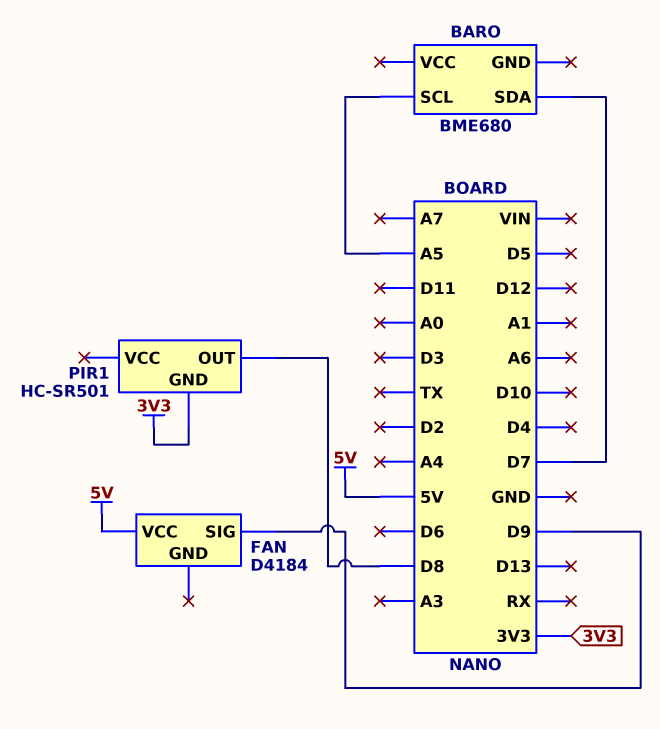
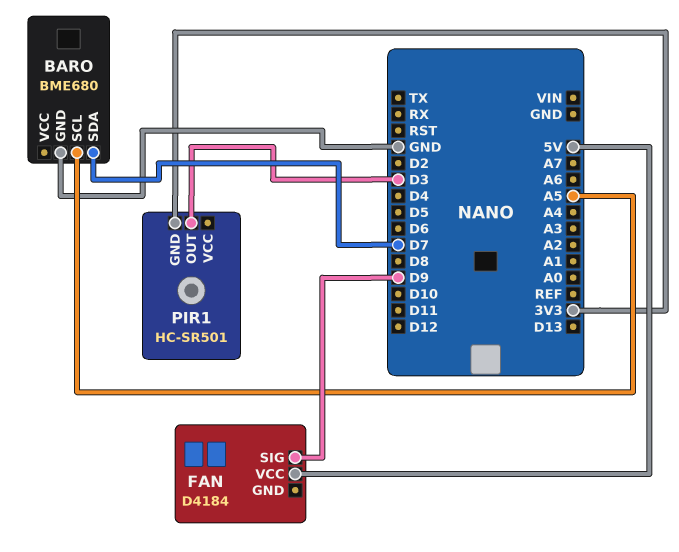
BARO pin GND: none -> GND
PIR1 pin OUT: D8 -> D3

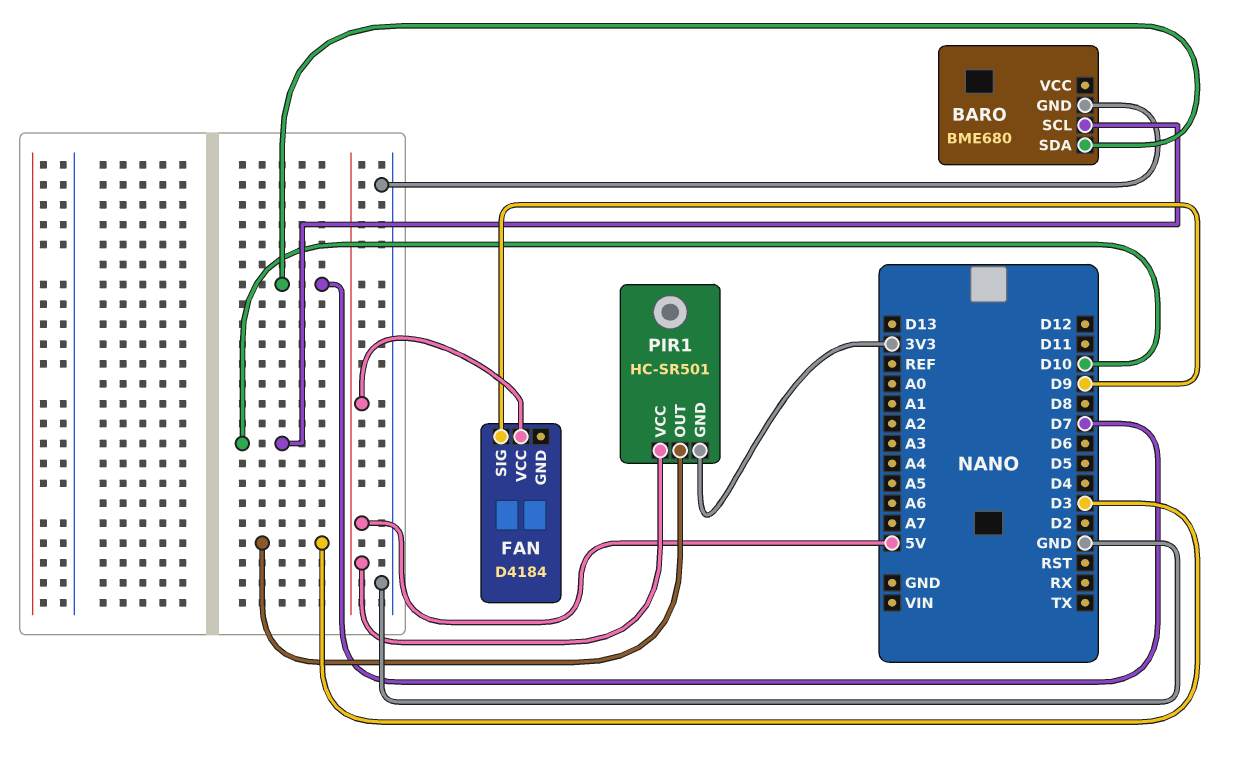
BARO pin SCL: A5 -> D10
PIR1 pin VCC: none -> 5V

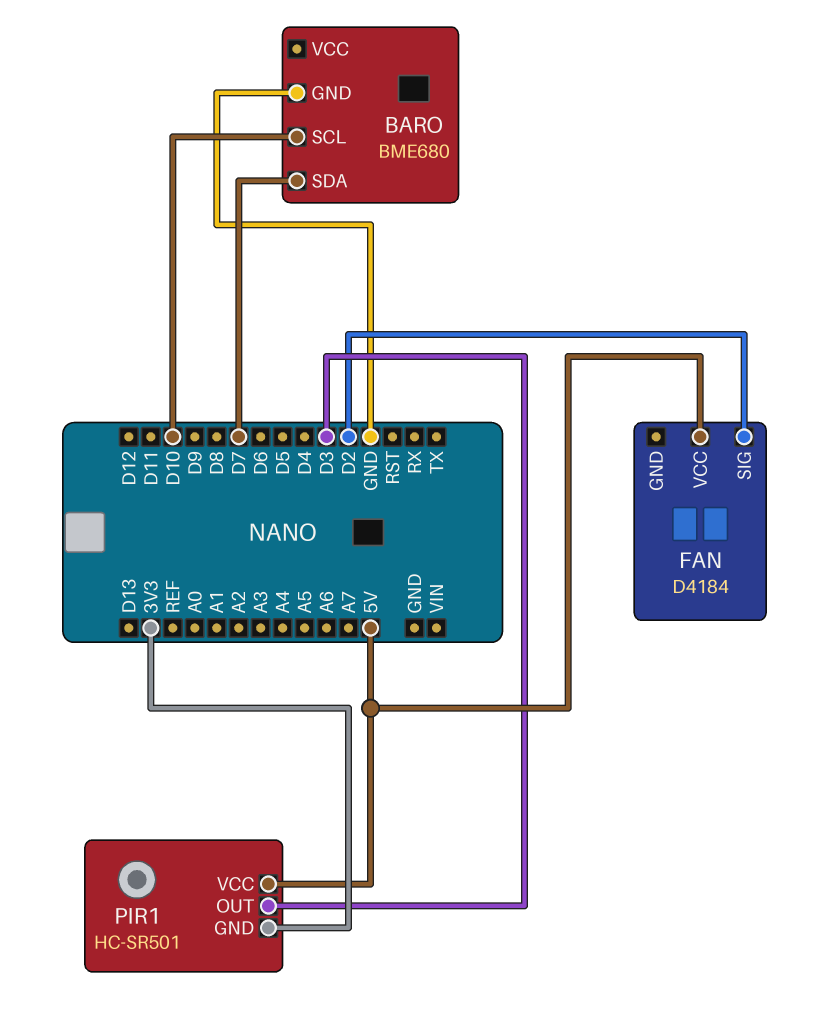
FAN pin SIG: D9 -> D2

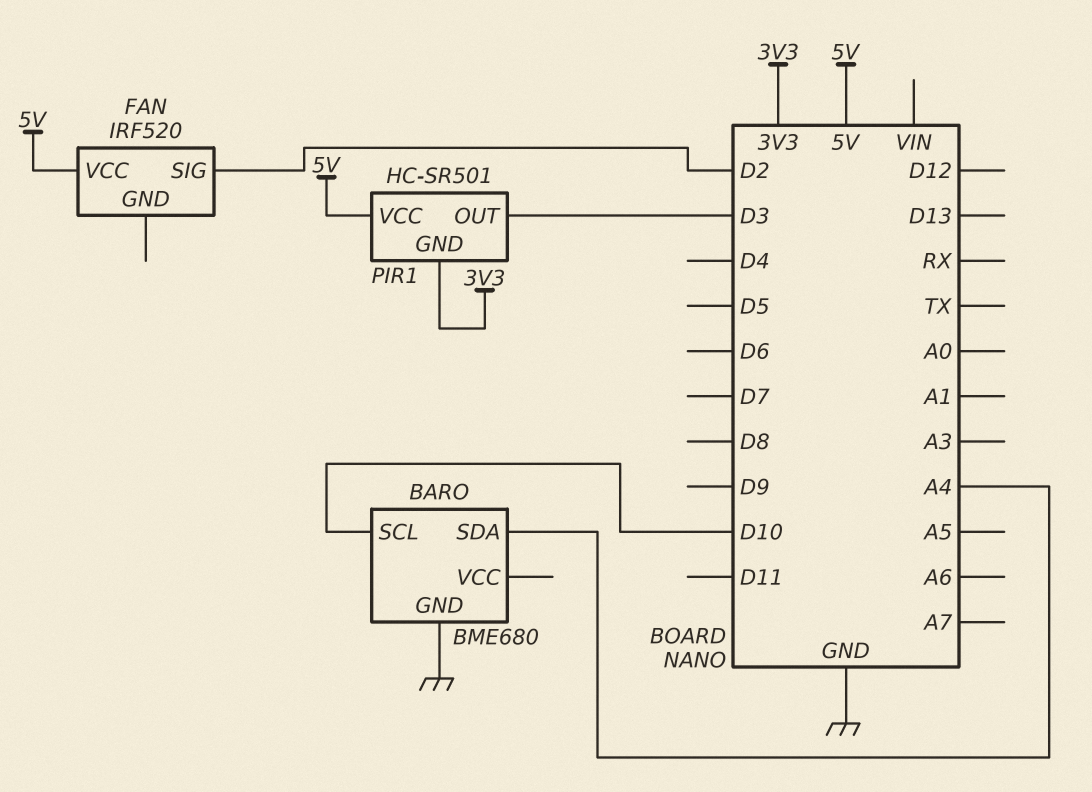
BARO pin SDA: D7 -> A4
FAN: D4184 -> IRF520

